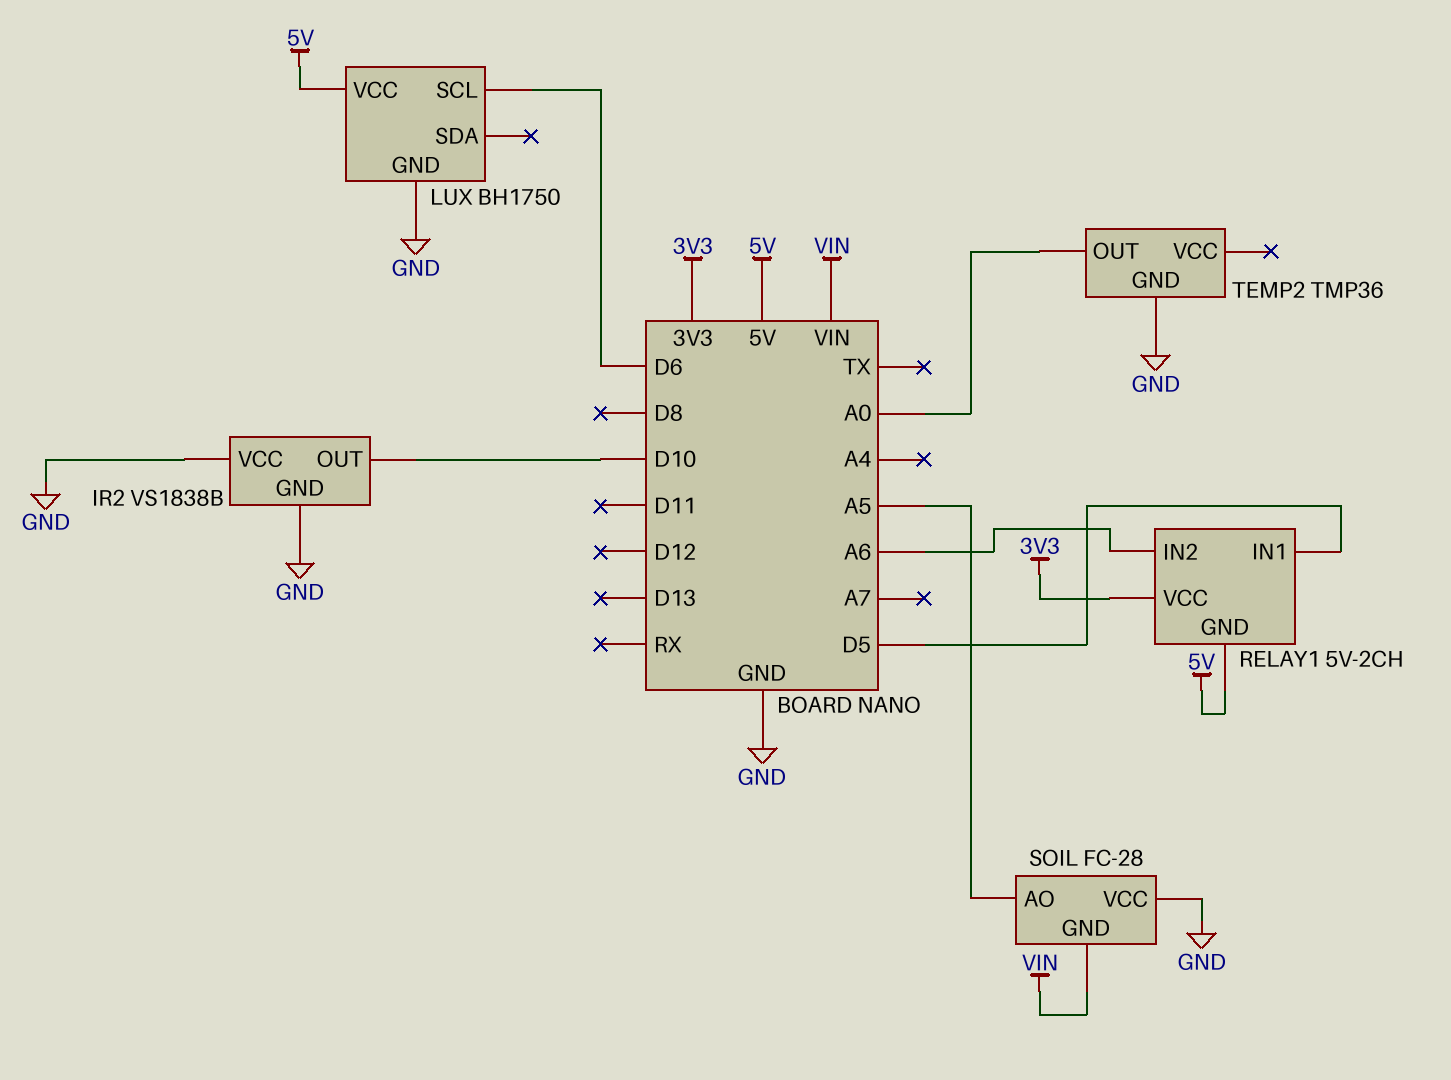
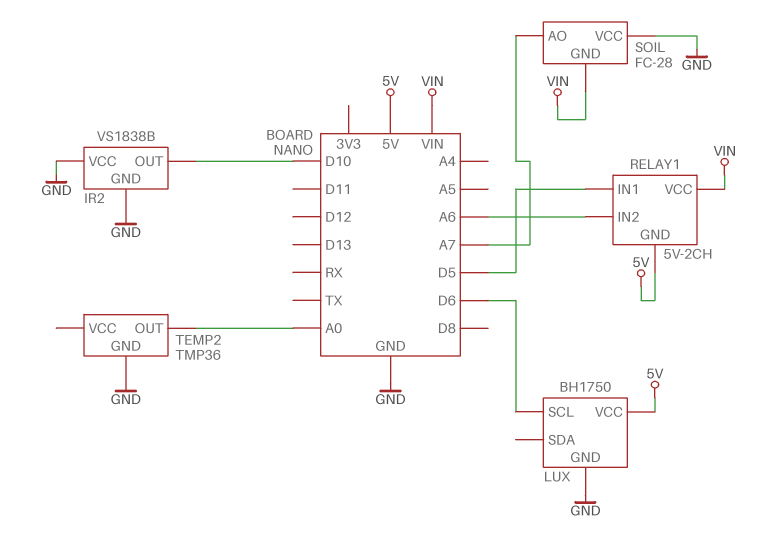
RELAY1 pin VCC: 3V3 -> VIN
SOIL pin AO: A5 -> A7

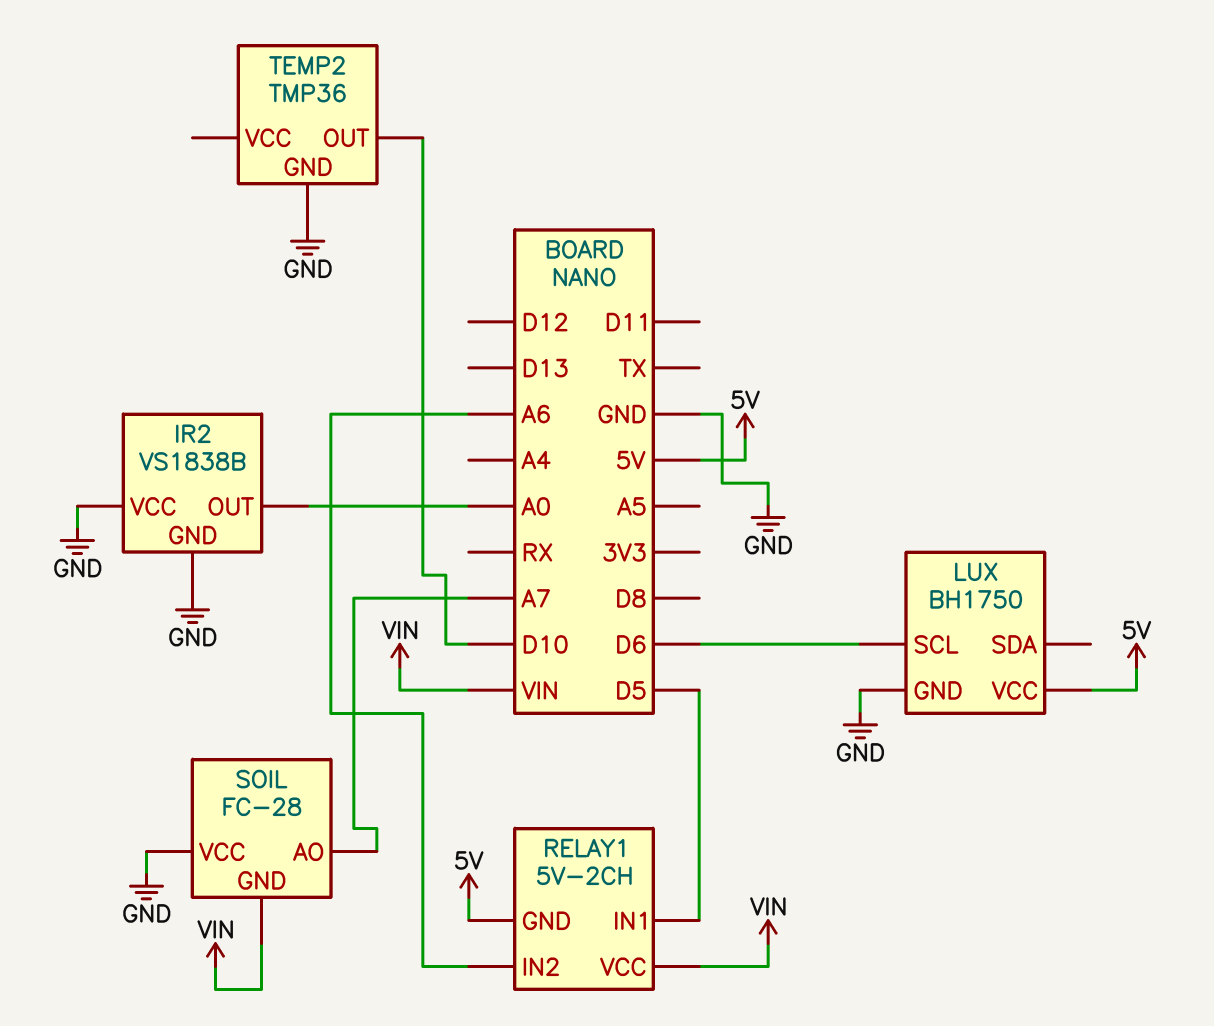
IR2 pin OUT: D10 -> A0
TEMP2 pin OUT: A0 -> D10

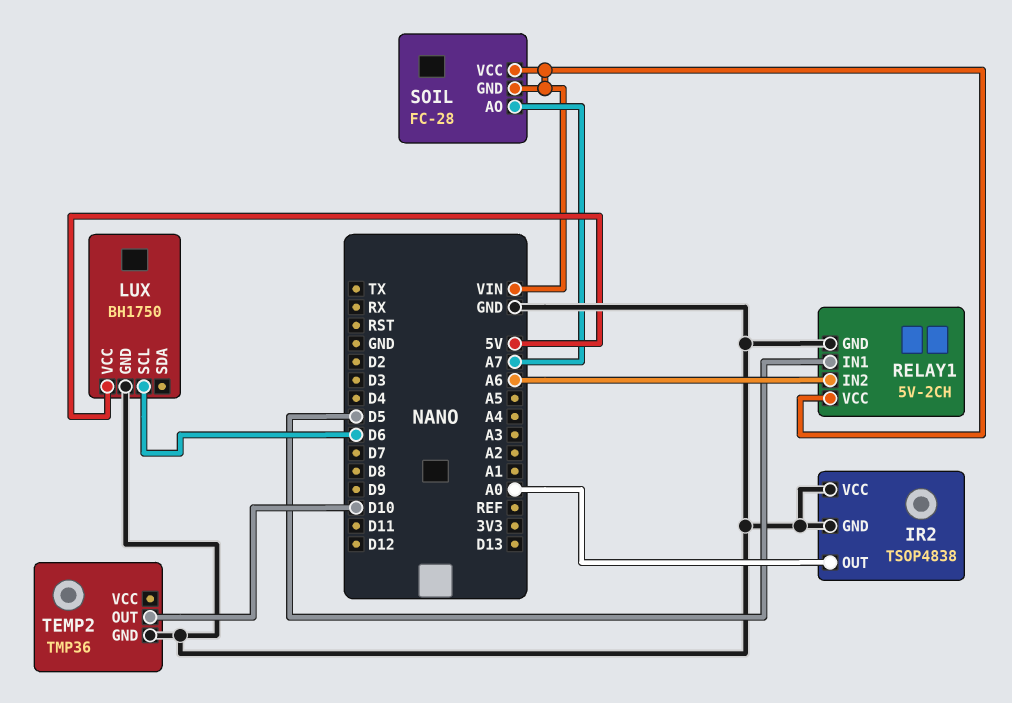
IR2: VS1838B -> TSOP4838
RELAY1 pin GND: 5V -> GND
SOIL pin VCC: GND -> VIN

